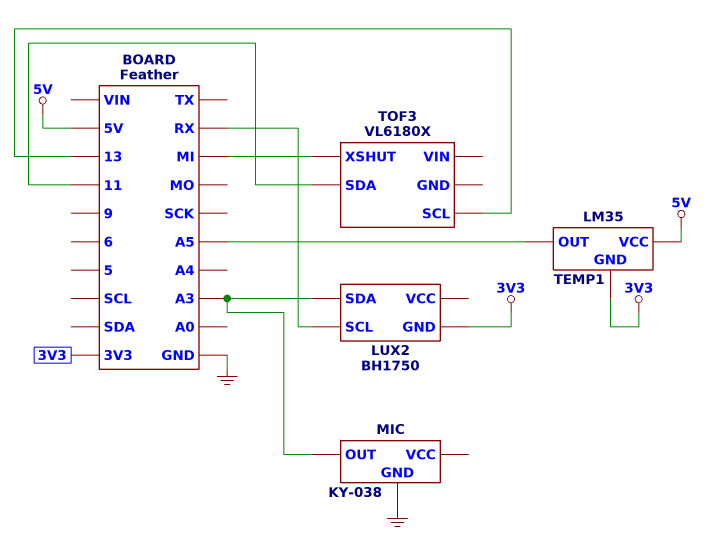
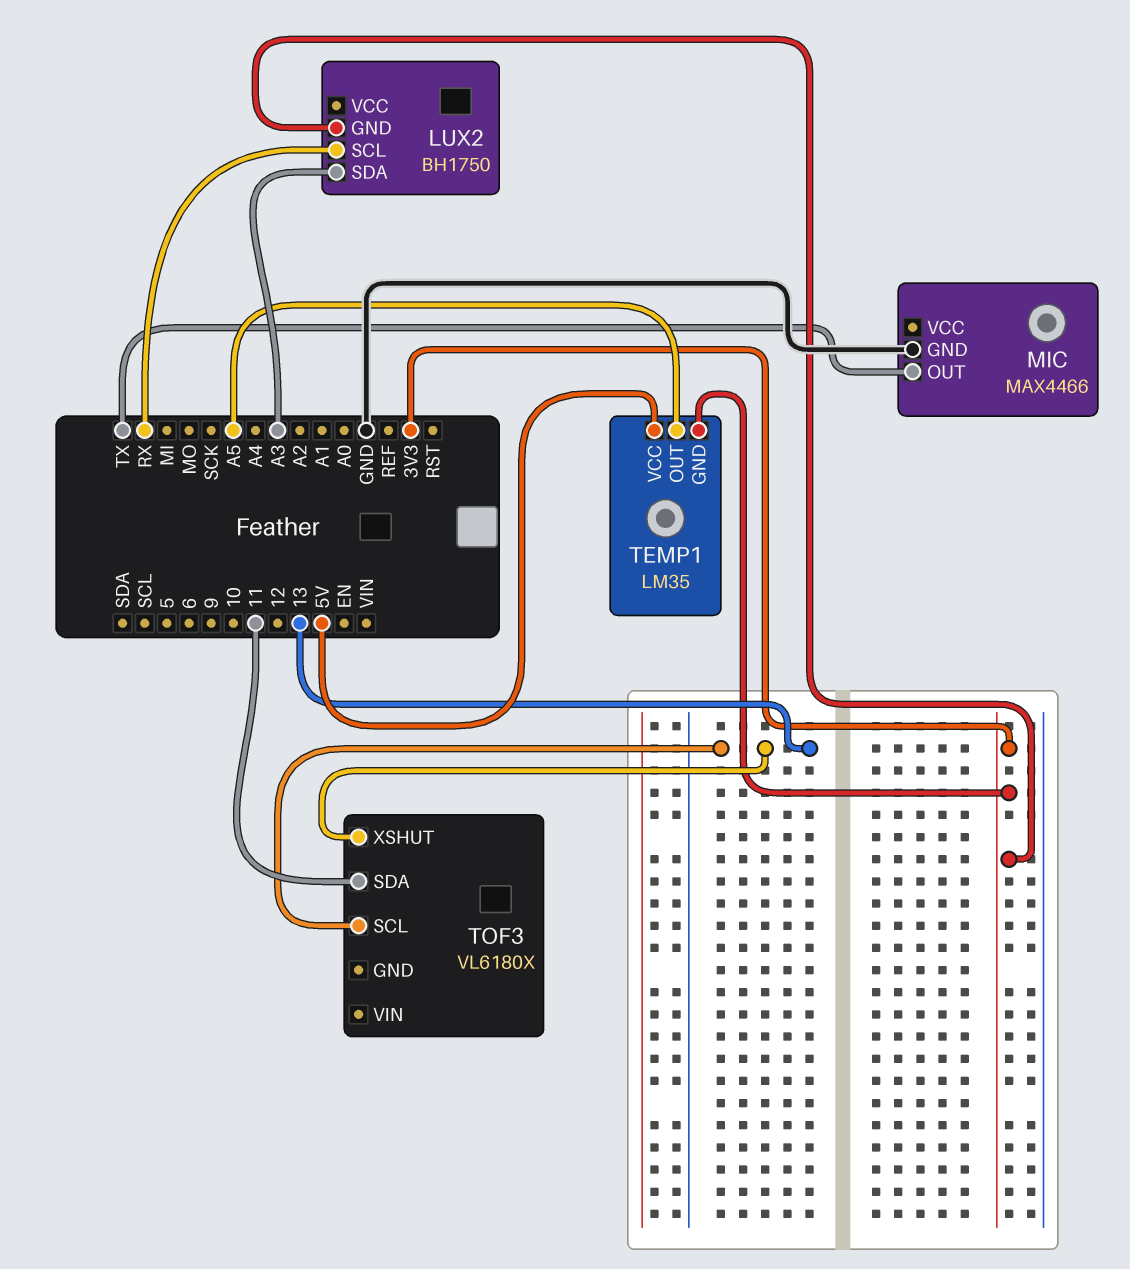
MIC: KY-038 -> MAX4466
MIC pin OUT: A3 -> TX
TOF3 pin XSHUT: MI -> 13

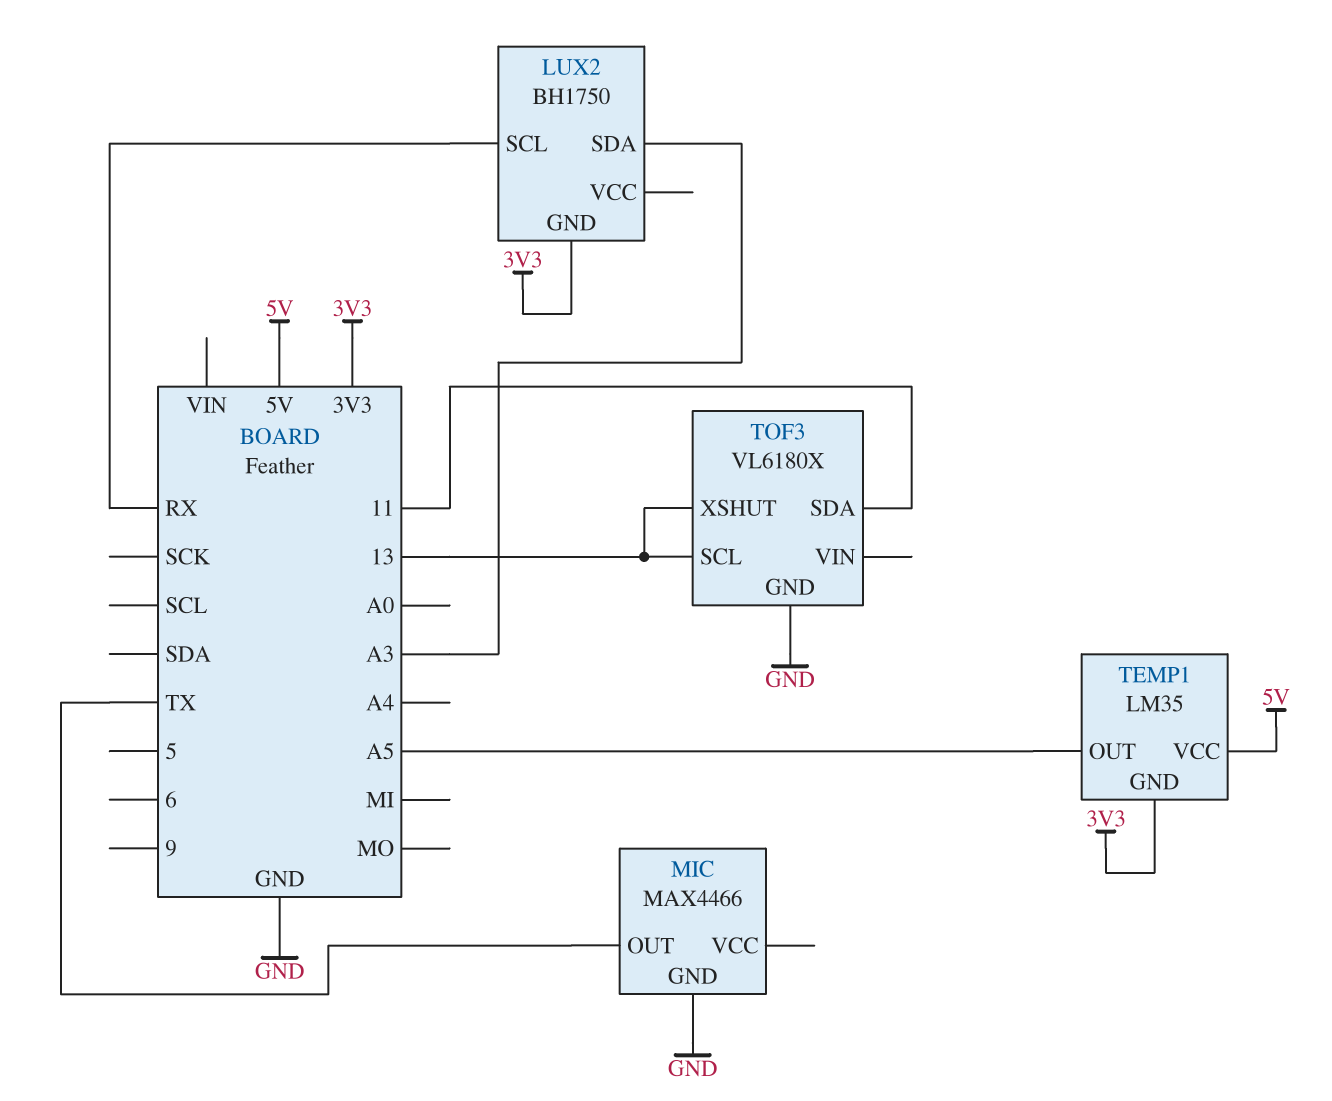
TOF3 pin GND: none -> GND

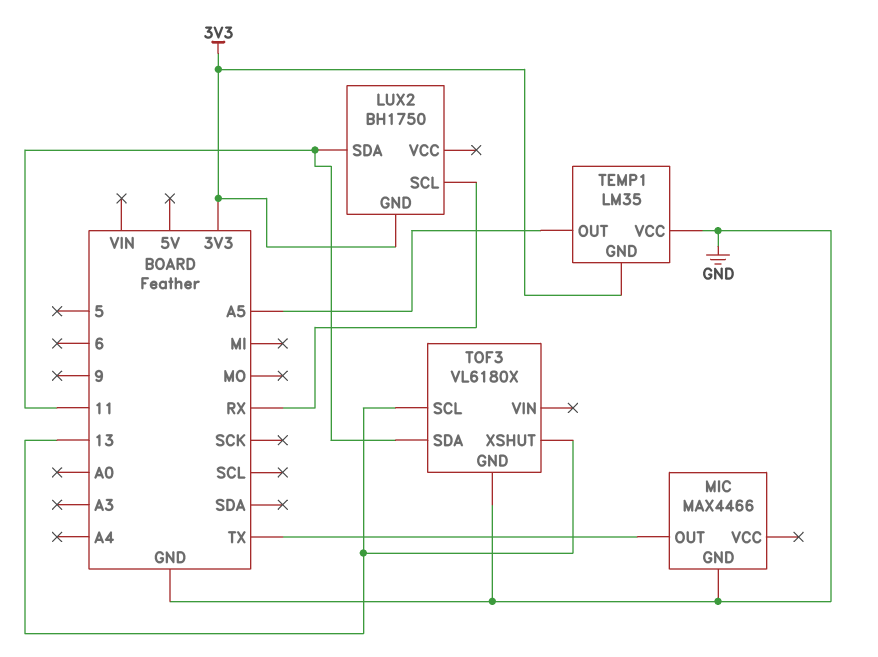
LUX2 pin SDA: A3 -> 11
TEMP1 pin VCC: 5V -> GND

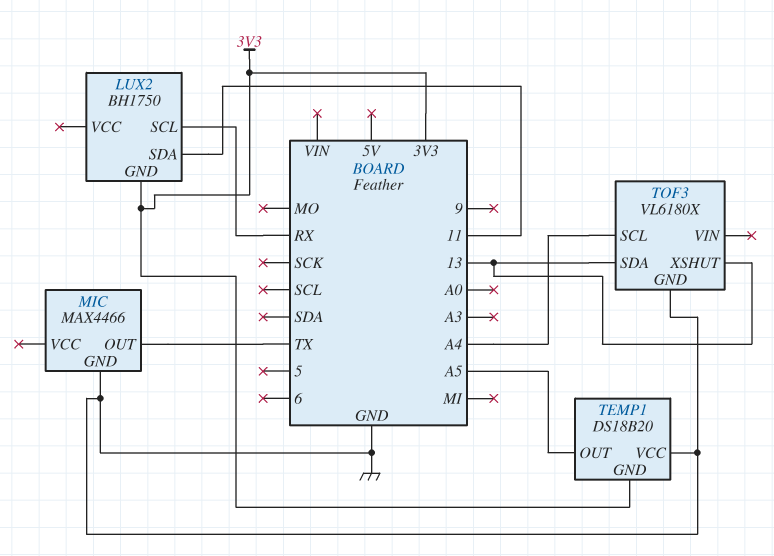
TEMP1: LM35 -> DS18B20
TOF3 pin SCL: 13 -> A4
TOF3 pin SDA: 11 -> 13

